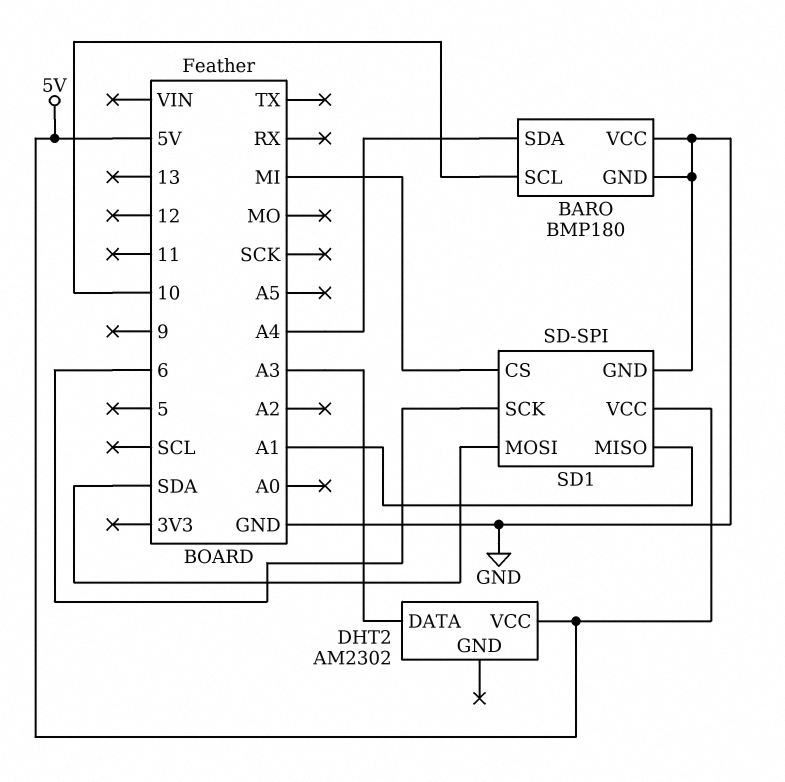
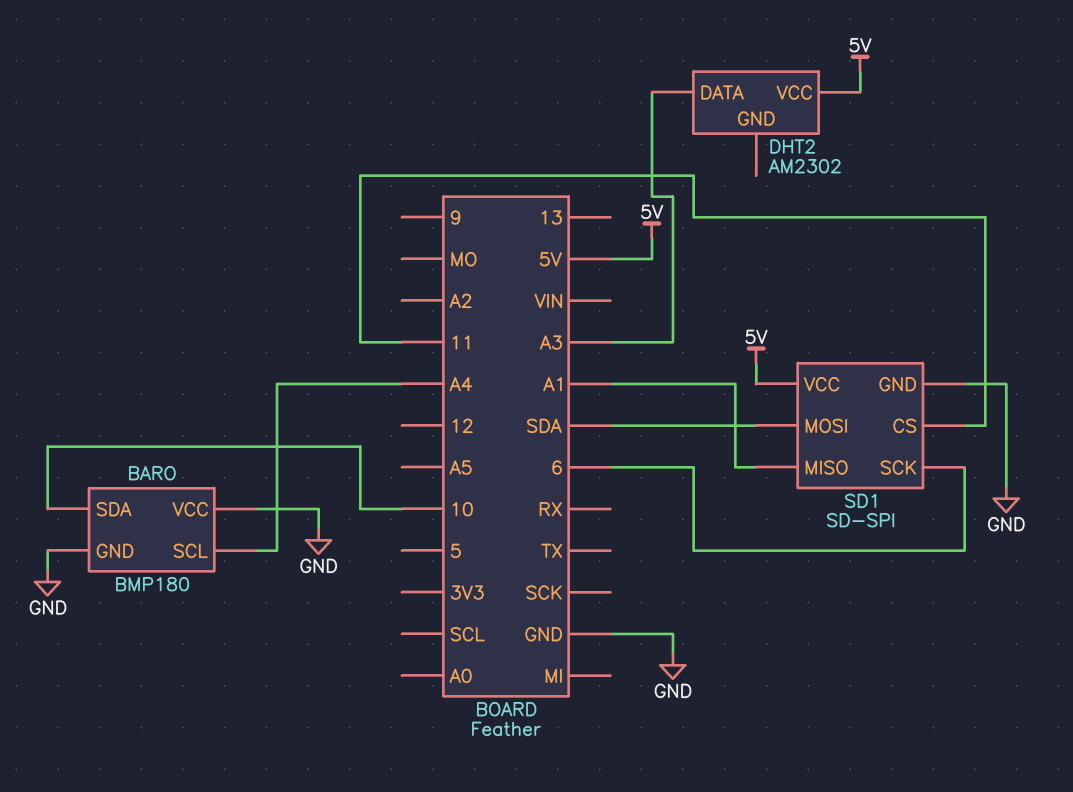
BARO pin SCL: 10 -> A4
BARO pin SDA: A4 -> 10
SD1 pin CS: MI -> 11

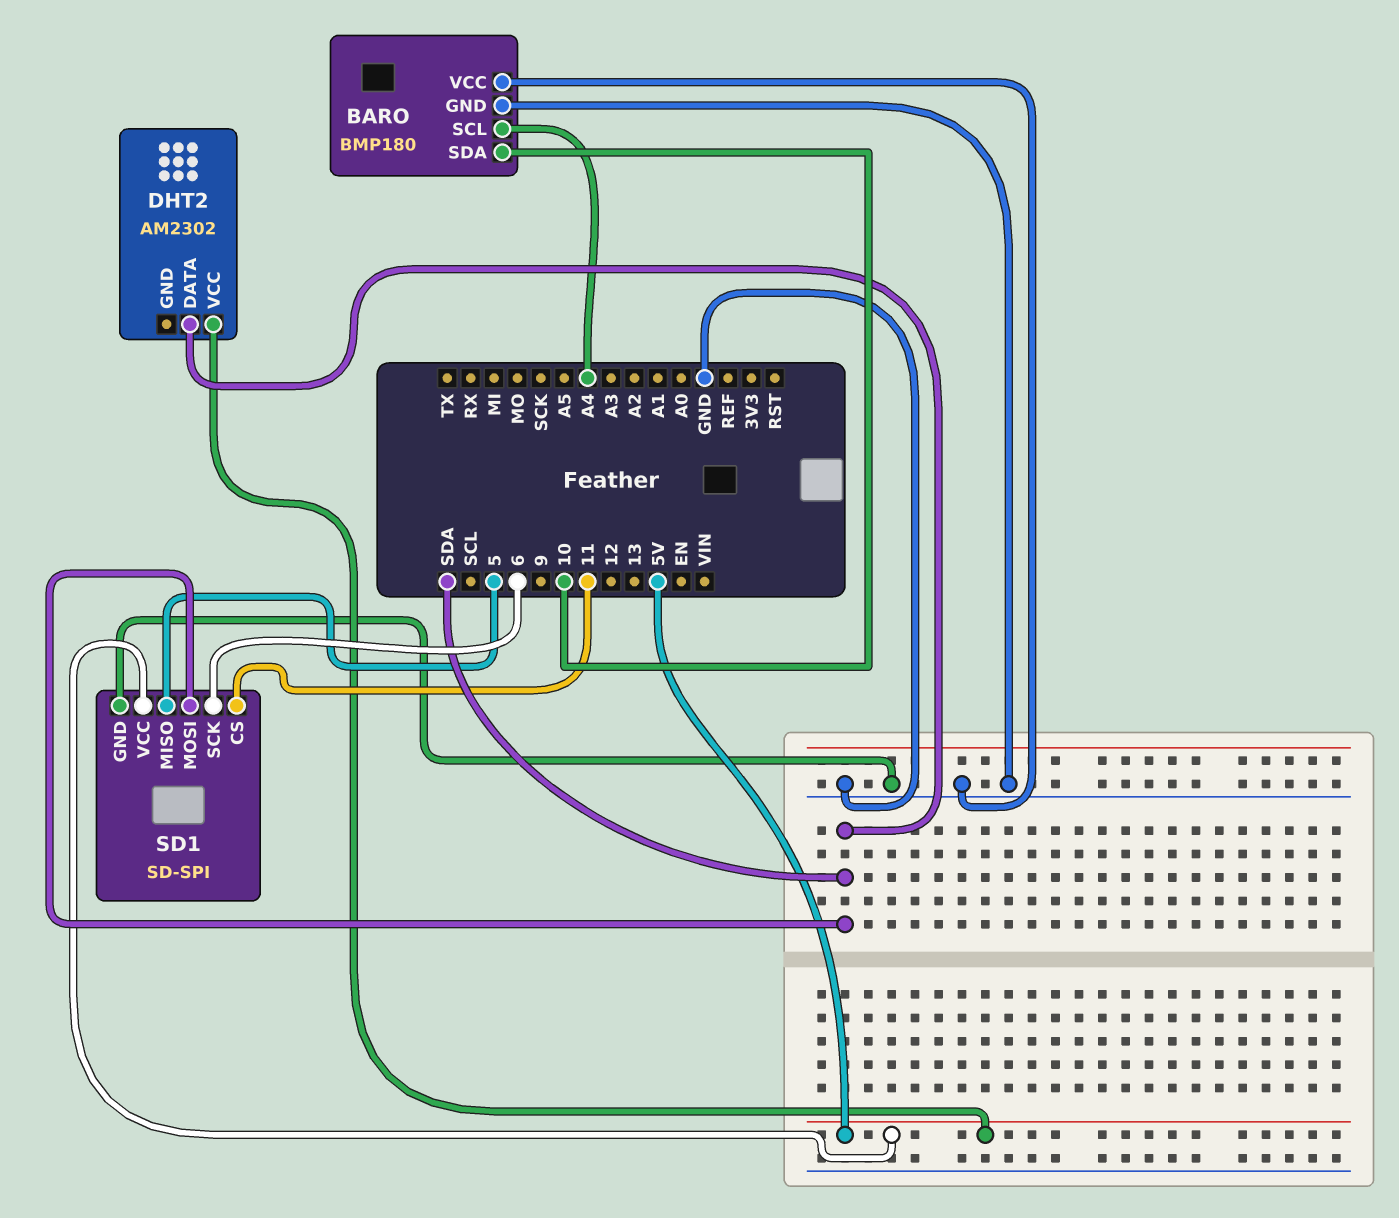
DHT2 pin DATA: A3 -> SDA
SD1 pin MISO: A1 -> 5

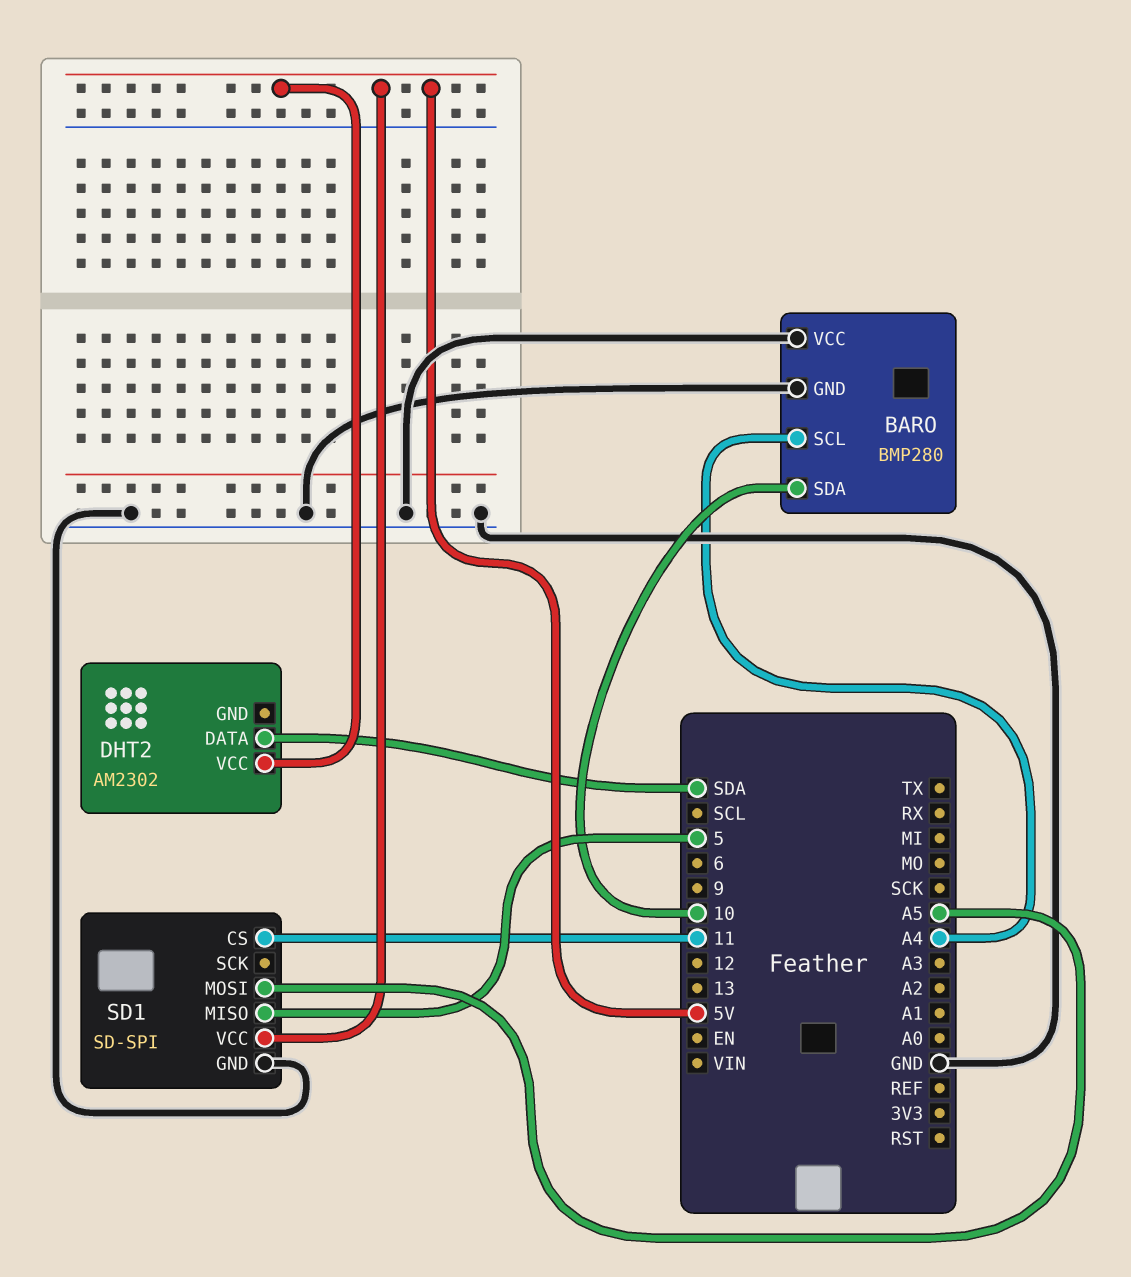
BARO: BMP180 -> BMP280
SD1 pin MOSI: SDA -> A5
SD1 pin SCK: 6 -> none

